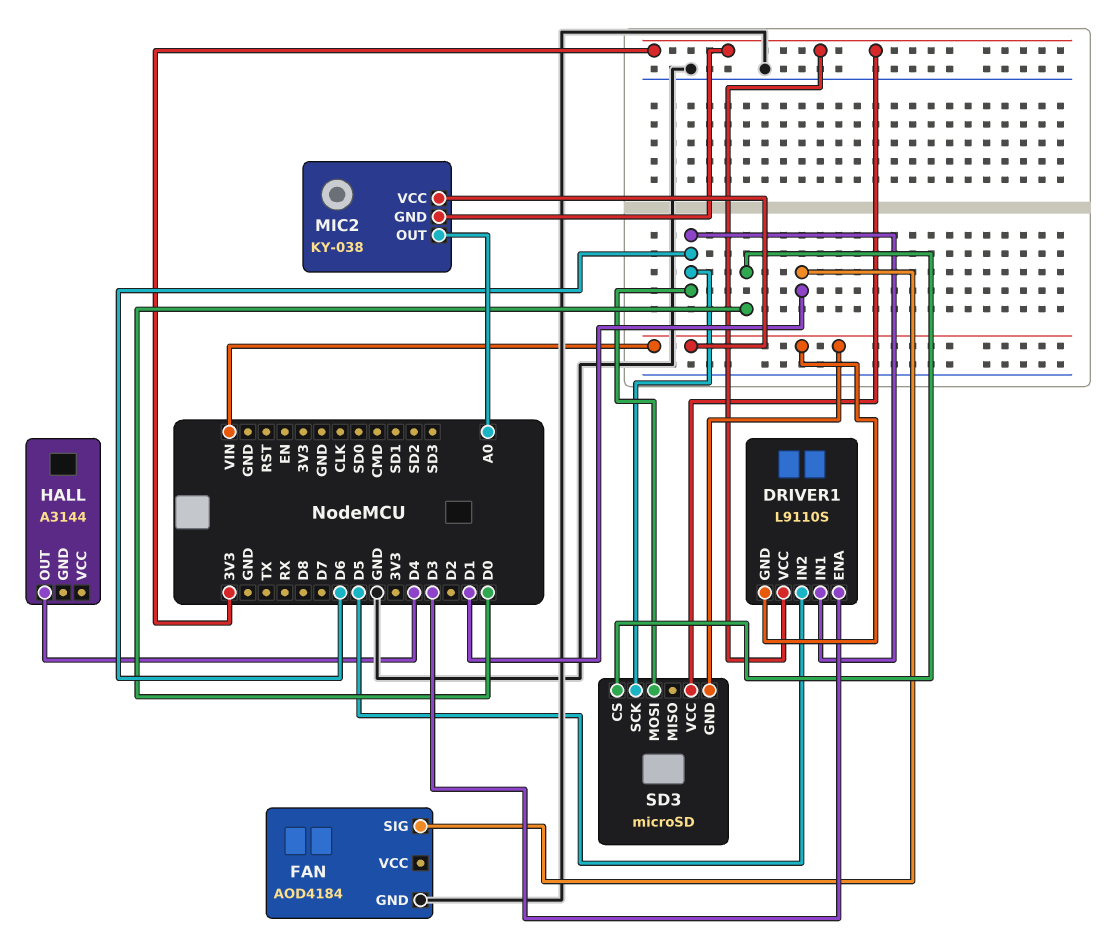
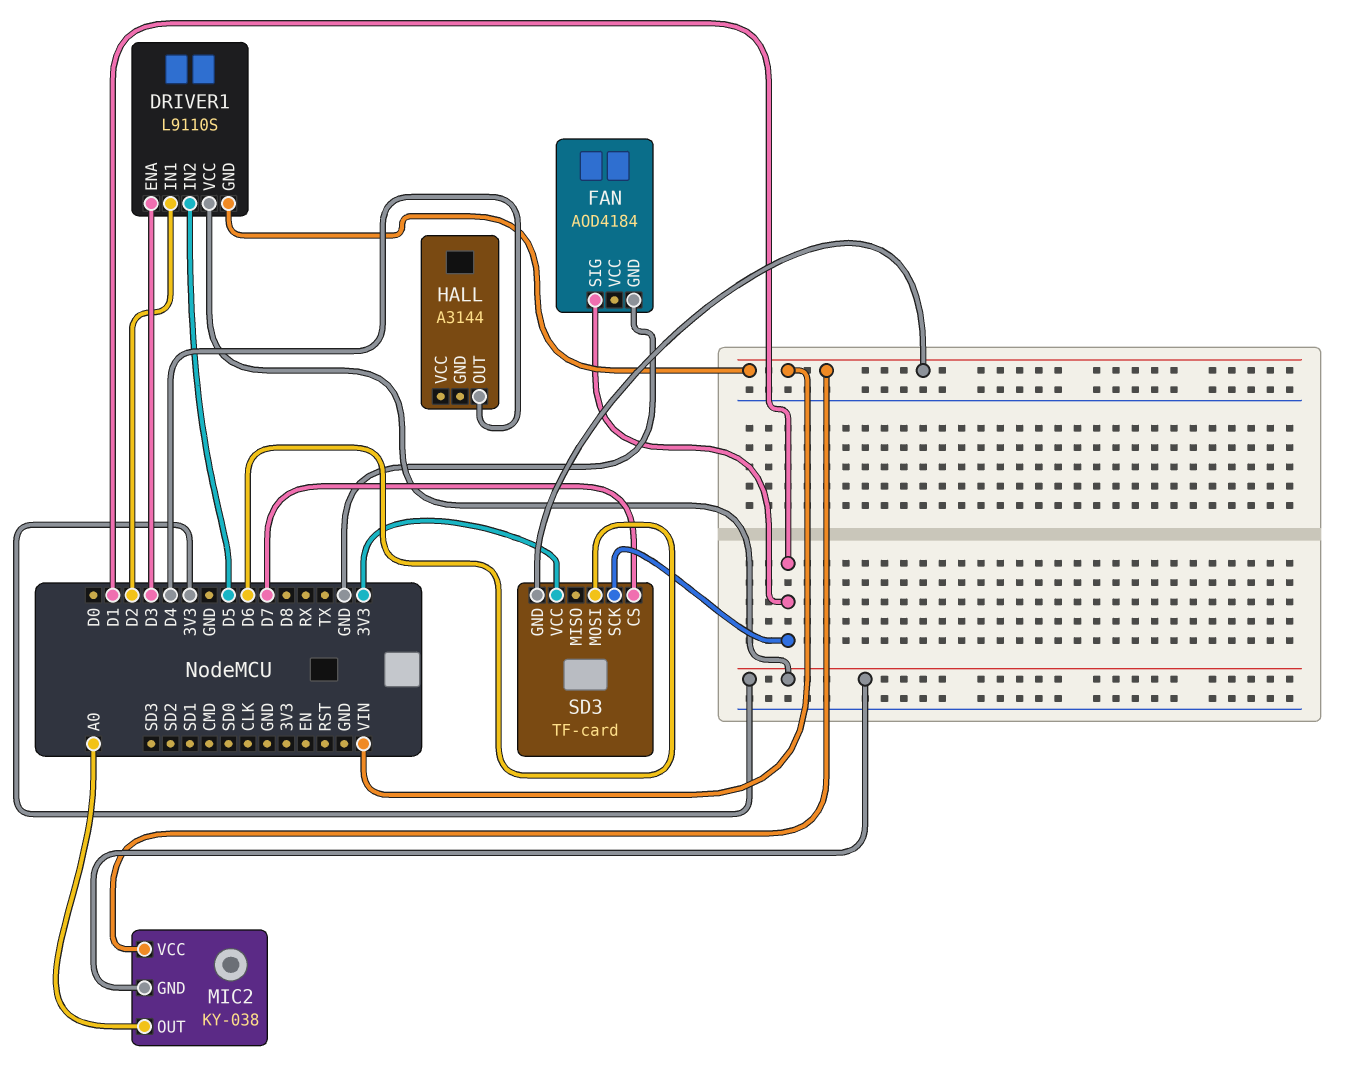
DRIVER1 pin IN1: D6 -> D2
SD3: microSD -> TF-card
SD3 pin CS: D0 -> D7
SD3 pin SCK: D6 -> D1

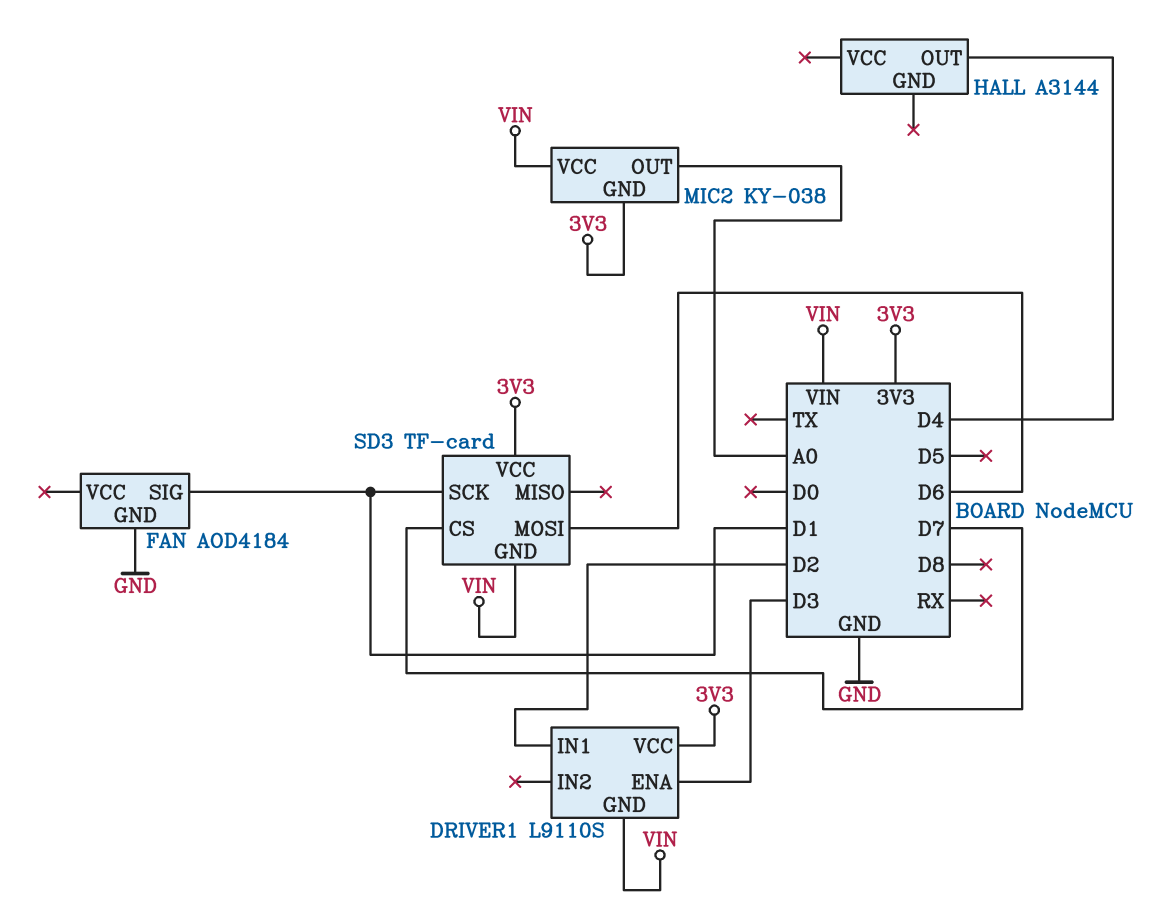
DRIVER1 pin IN2: D5 -> none

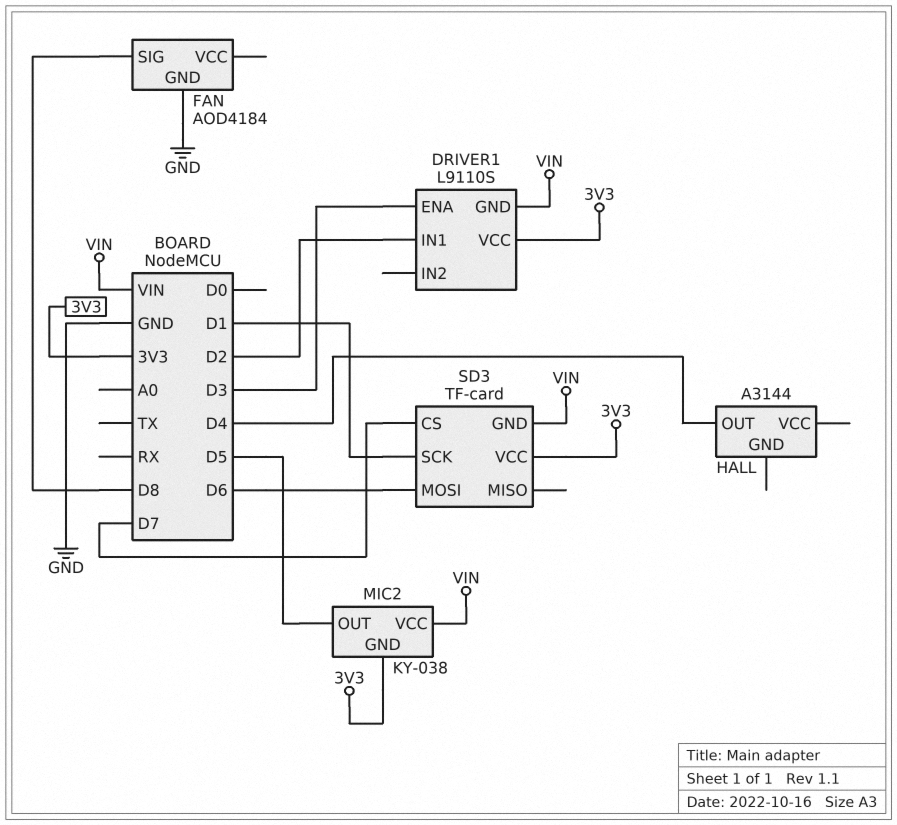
FAN pin SIG: D1 -> D8
MIC2 pin OUT: A0 -> D5

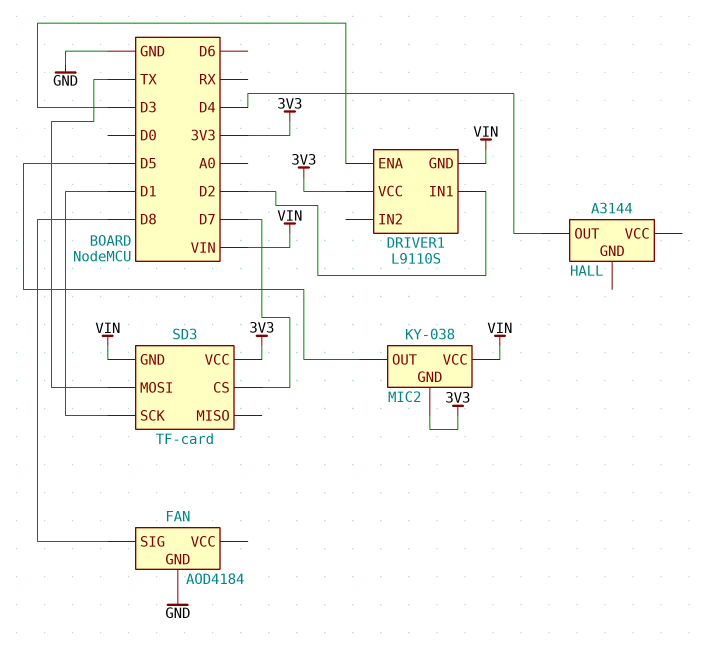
SD3 pin MOSI: D6 -> TX

